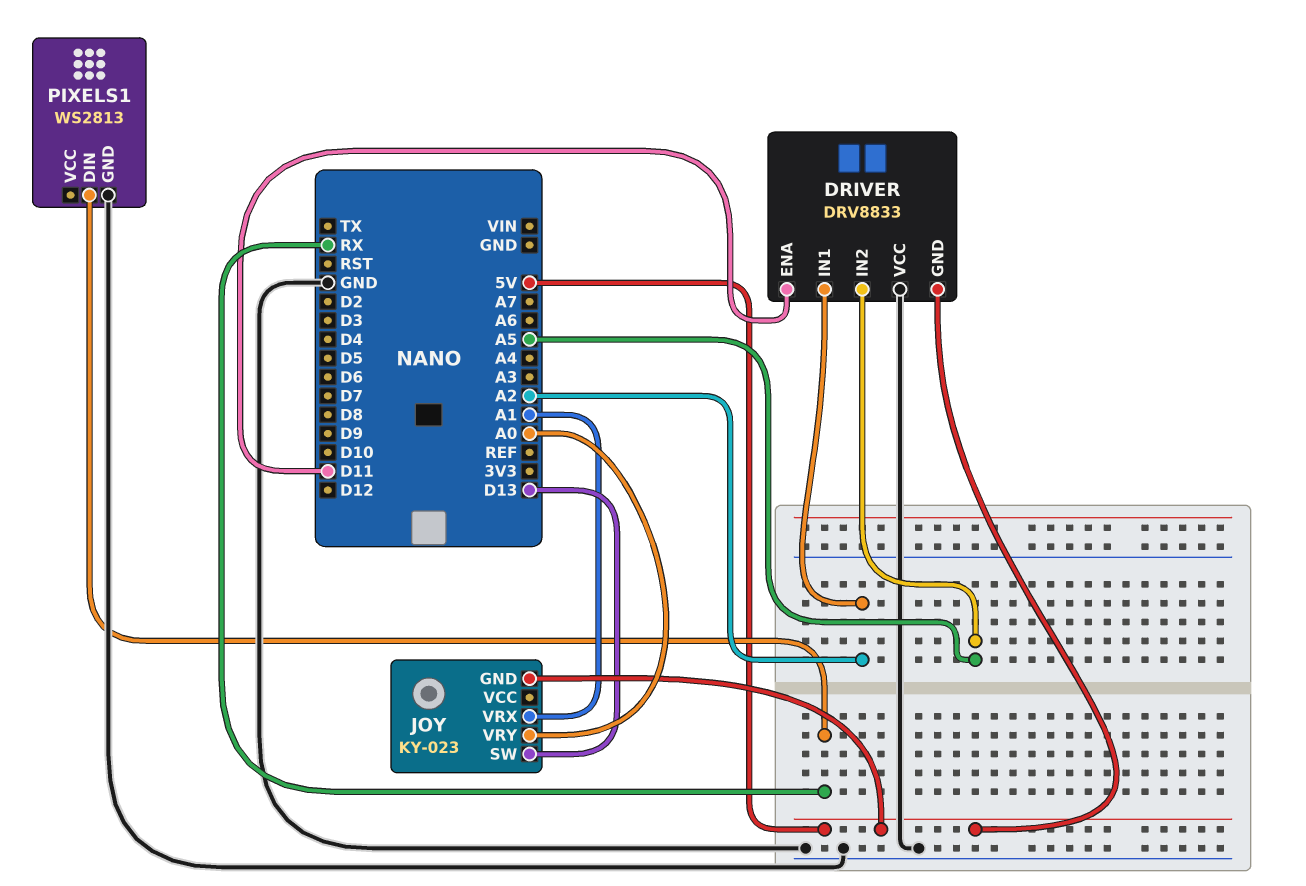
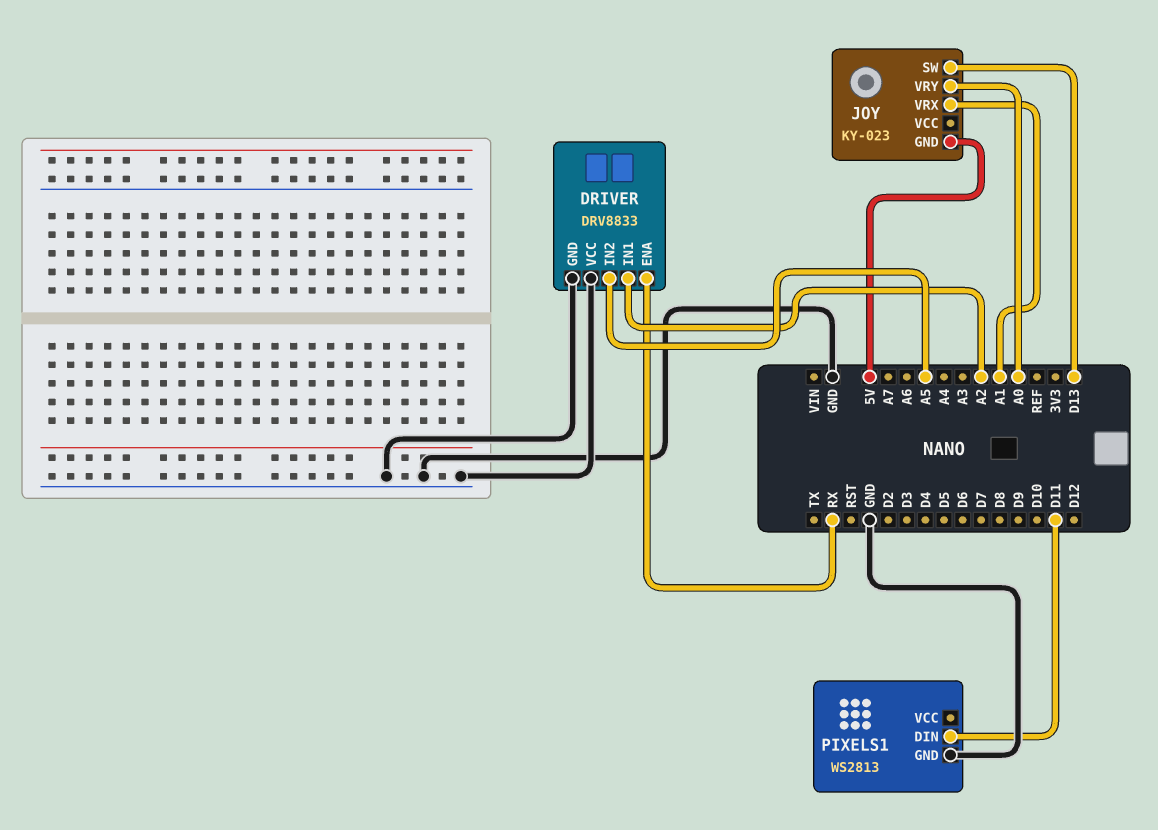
DRIVER pin ENA: D11 -> RX
DRIVER pin GND: 5V -> GND
PIXELS1 pin DIN: RX -> D11

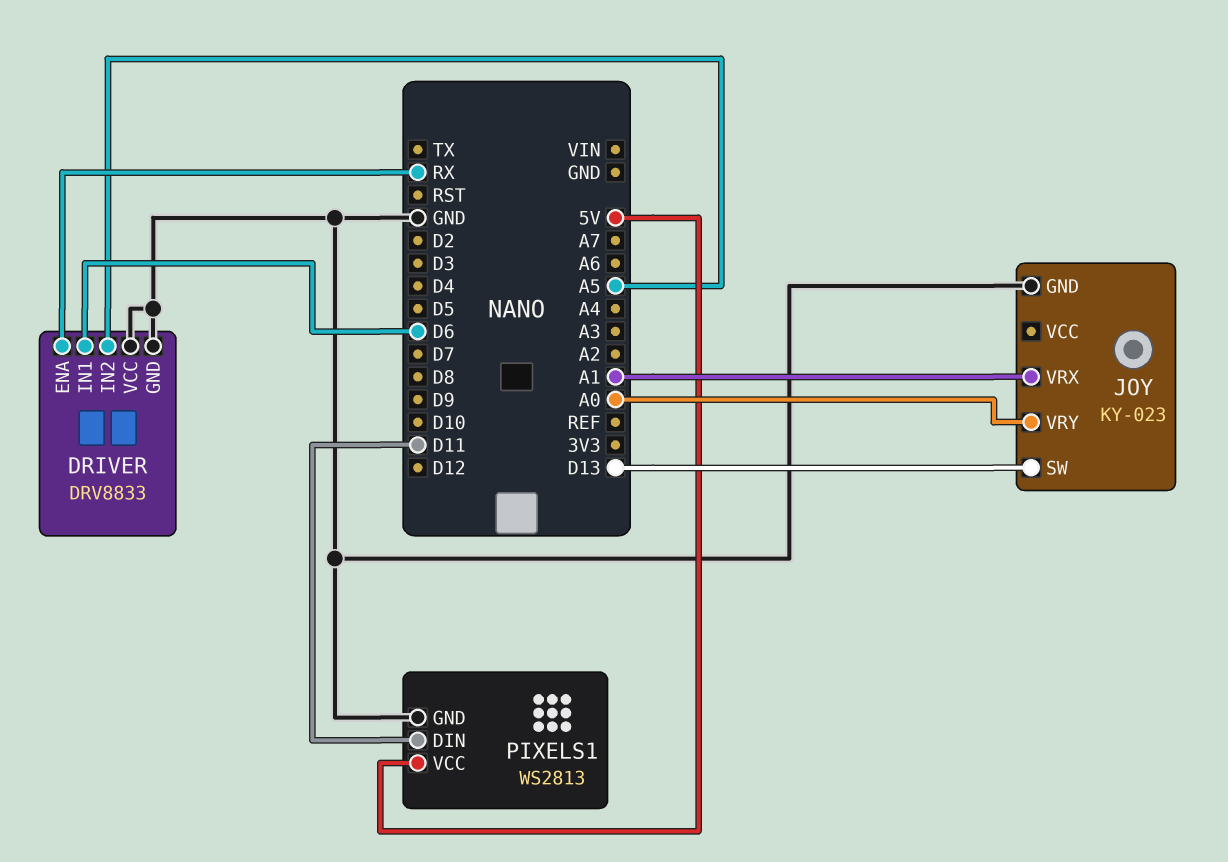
DRIVER pin IN1: A2 -> D6
JOY pin GND: 5V -> GND
PIXELS1 pin VCC: none -> 5V

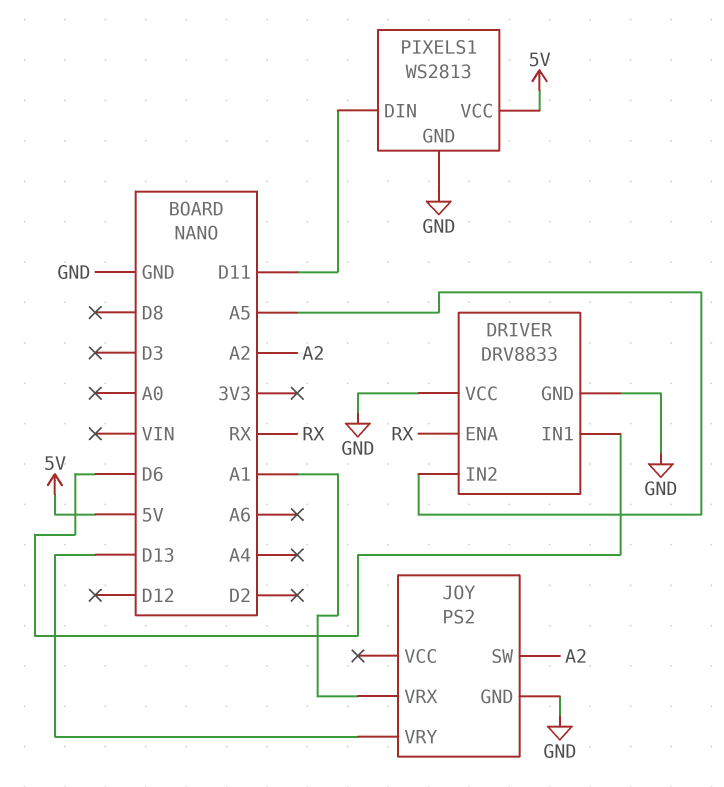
JOY: KY-023 -> PS2
JOY pin SW: D13 -> A2
JOY pin VRY: A0 -> D13

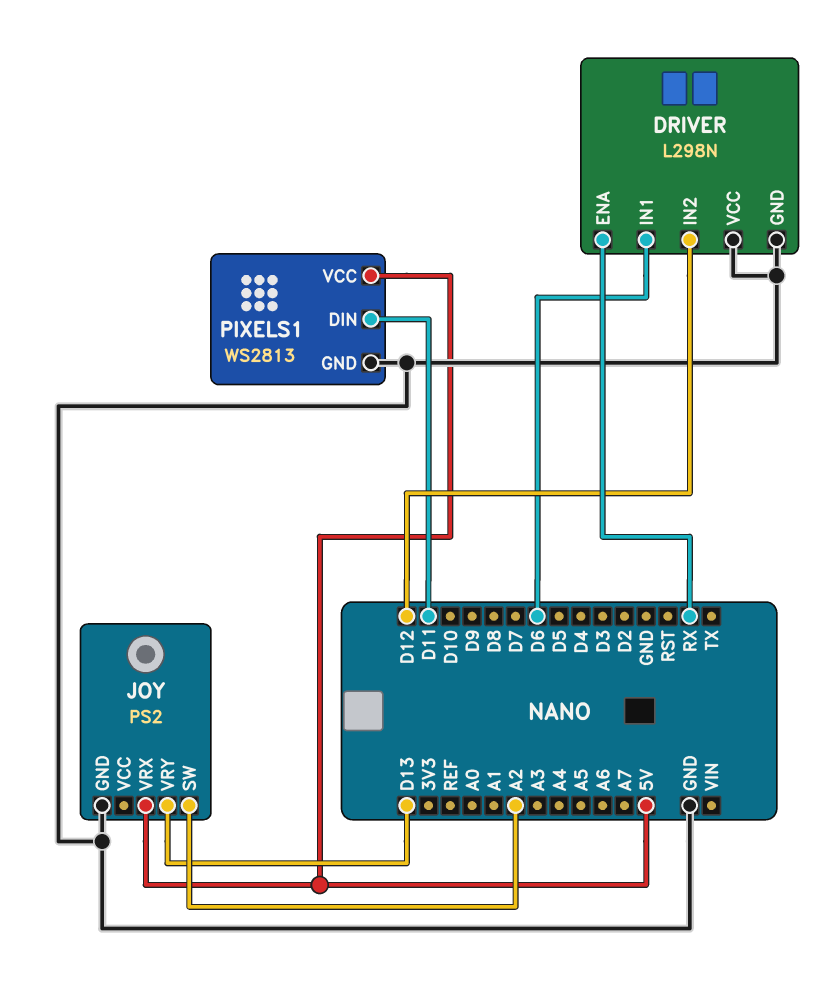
DRIVER: DRV8833 -> L298N
DRIVER pin IN2: A5 -> D12
JOY pin VRX: A1 -> 5V

